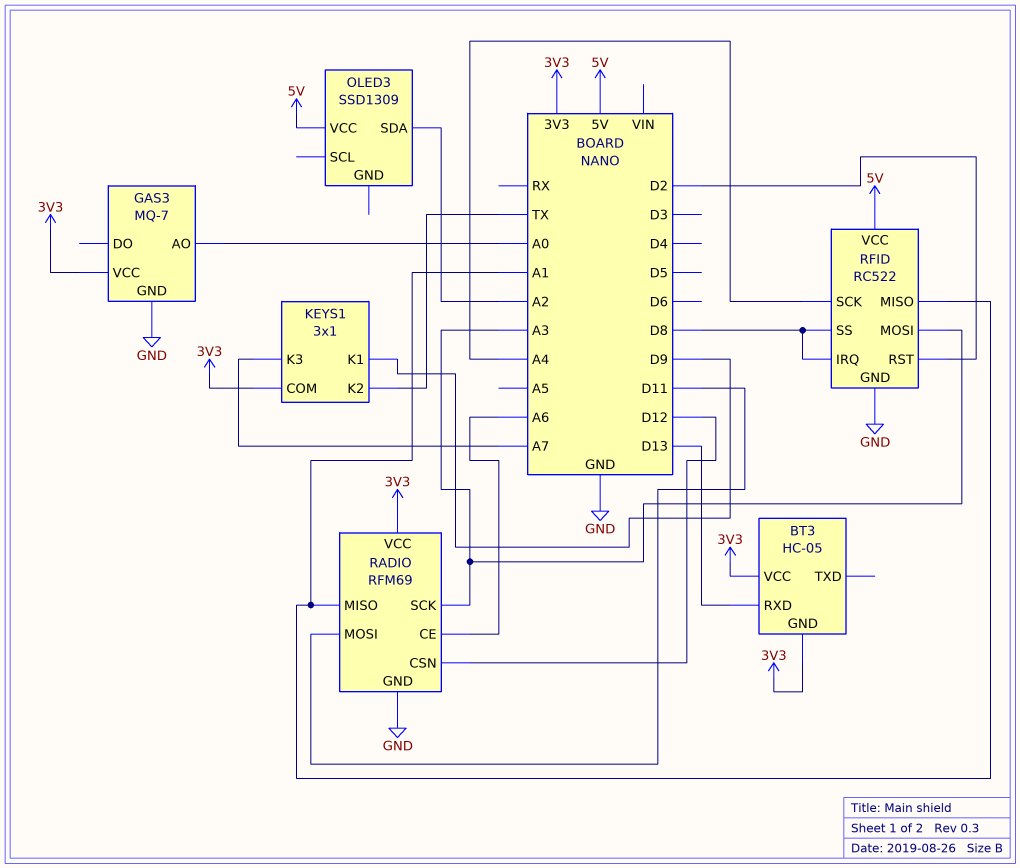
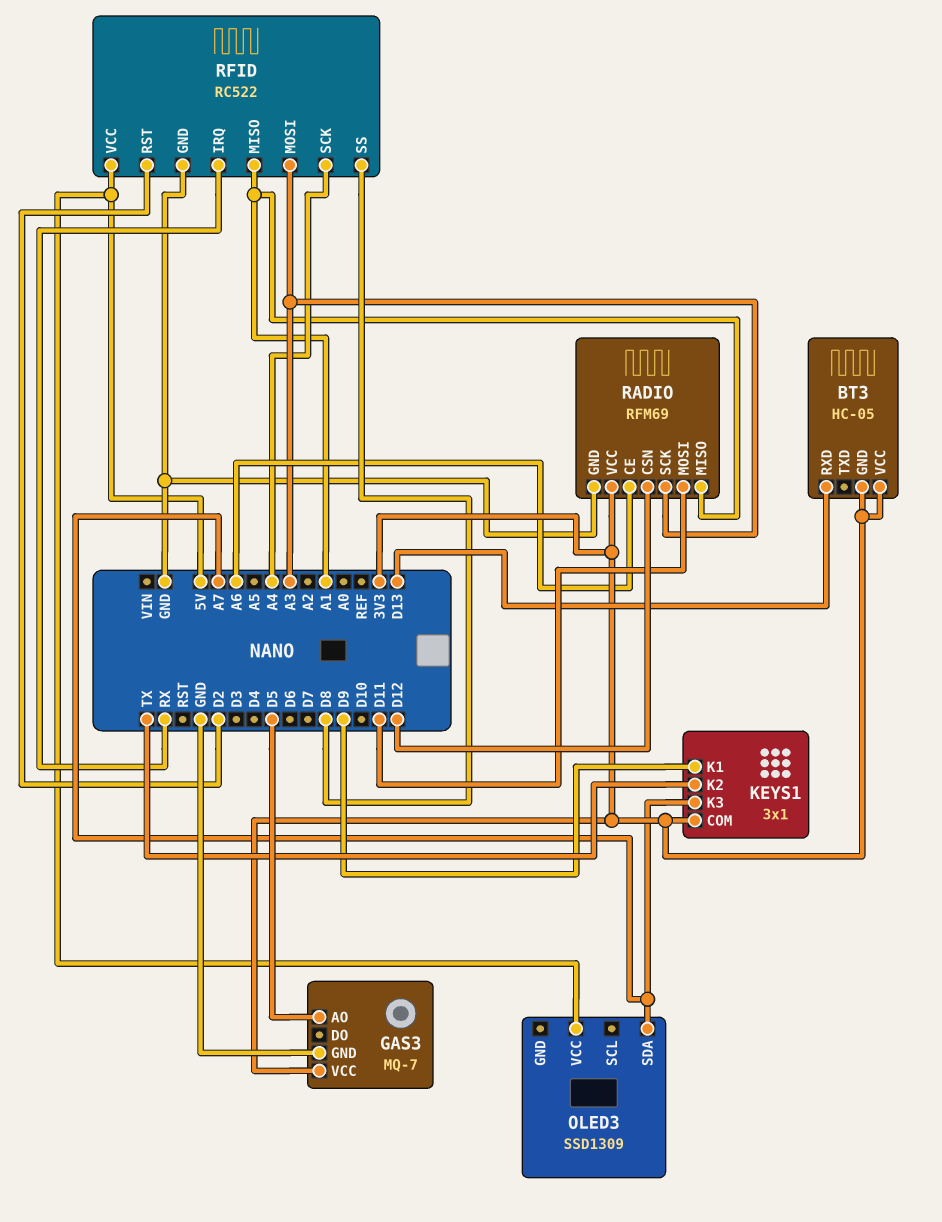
GAS3 pin AO: A0 -> D5
OLED3 pin SDA: A2 -> A7
RFID pin IRQ: D8 -> RX

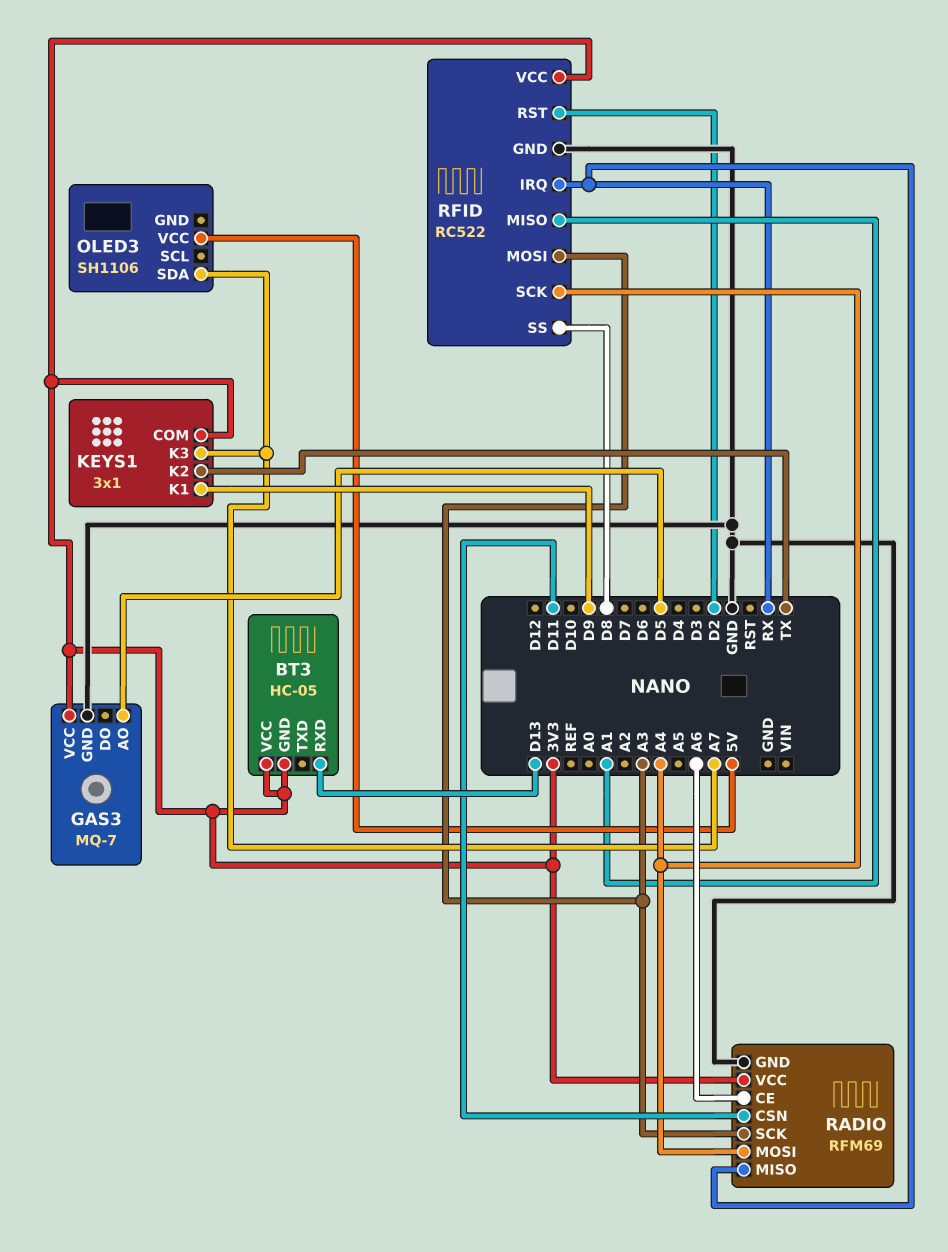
OLED3: SSD1309 -> SH1106
RADIO pin CSN: D12 -> D11
RADIO pin MISO: A1 -> RX
RADIO pin MOSI: D11 -> A4
RFID pin VCC: 5V -> 3V3

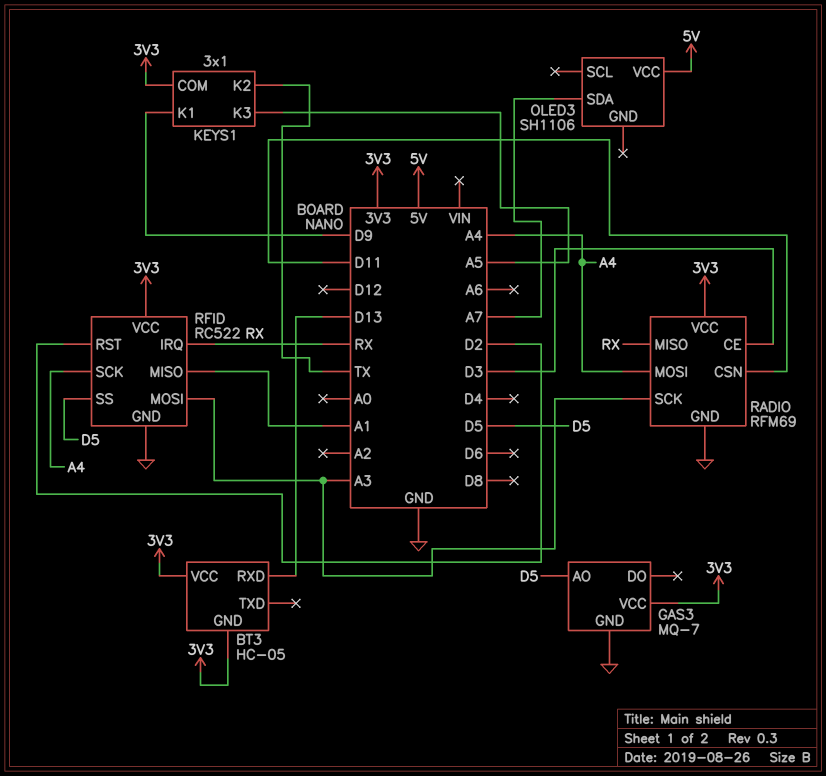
KEYS1 pin K3: A7 -> A5
RADIO pin CE: A6 -> D3
RFID pin SS: D8 -> D5

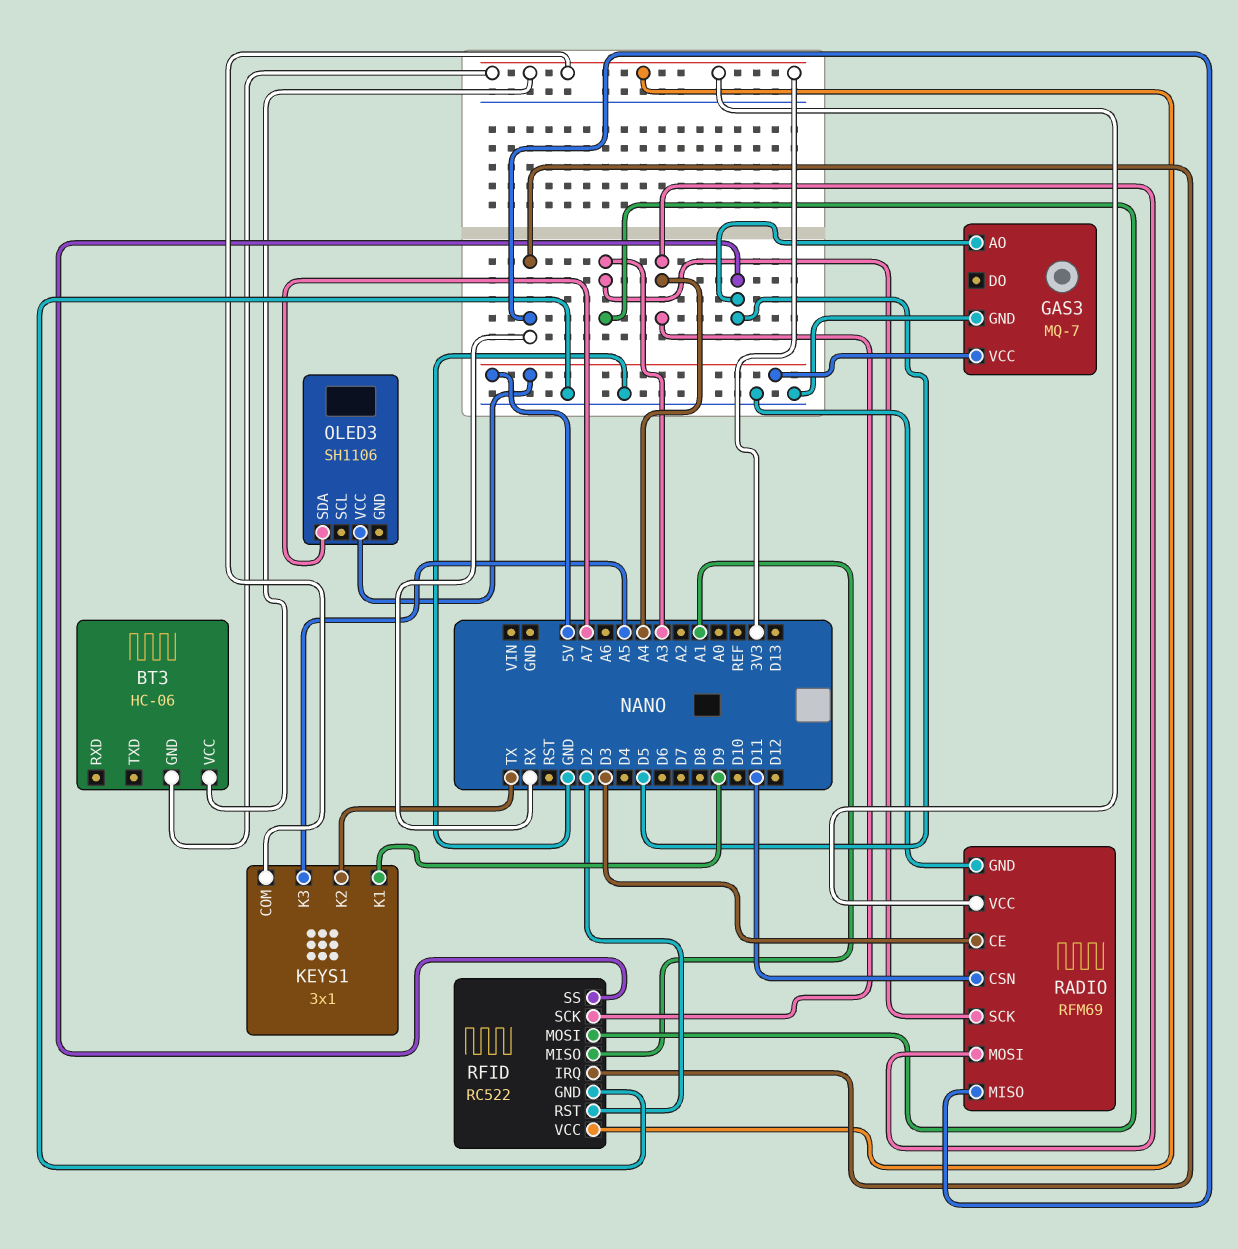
BT3: HC-05 -> HC-06
BT3 pin RXD: D13 -> none
GAS3 pin VCC: 3V3 -> 5V

